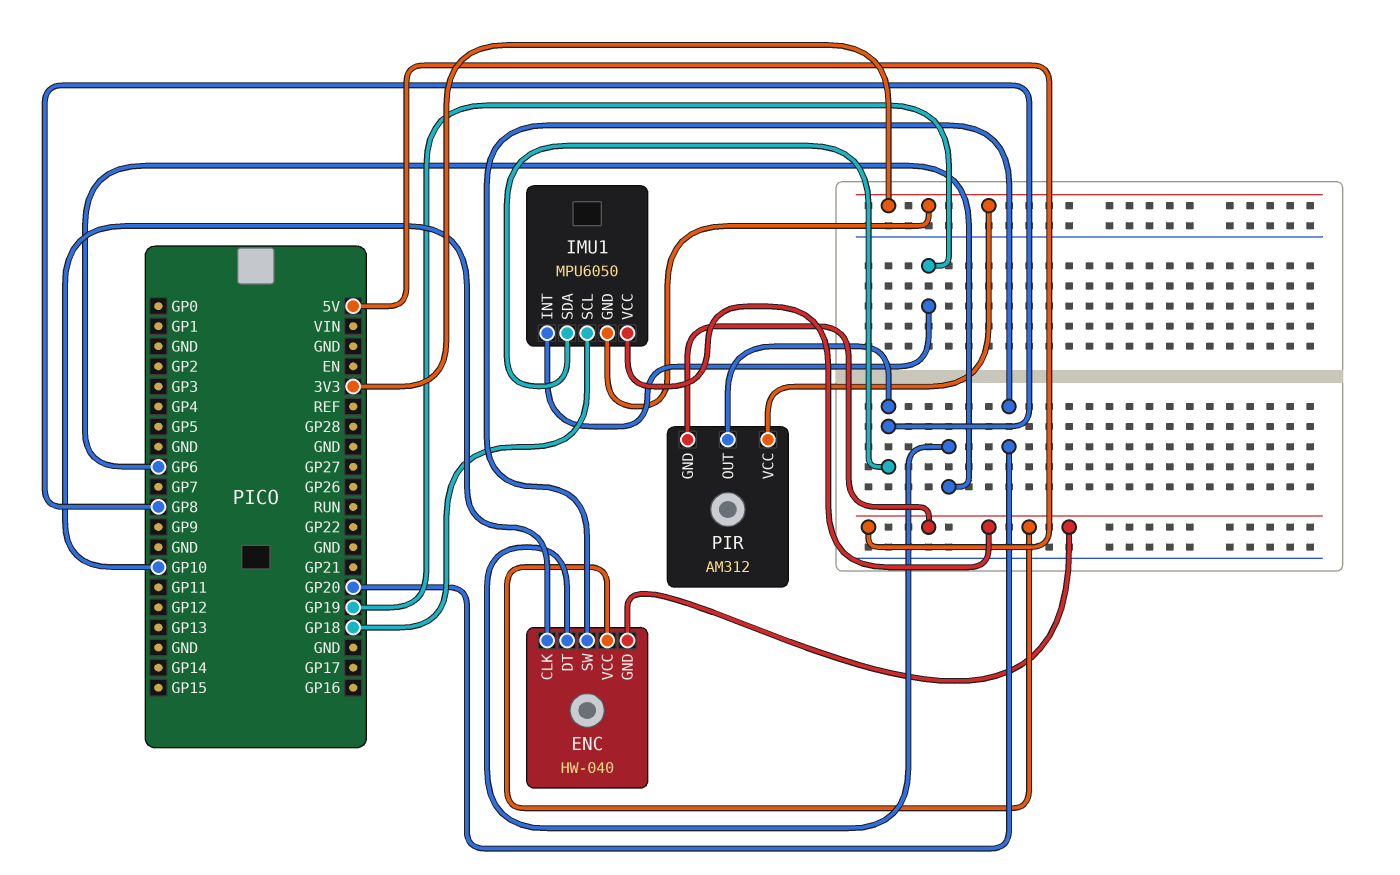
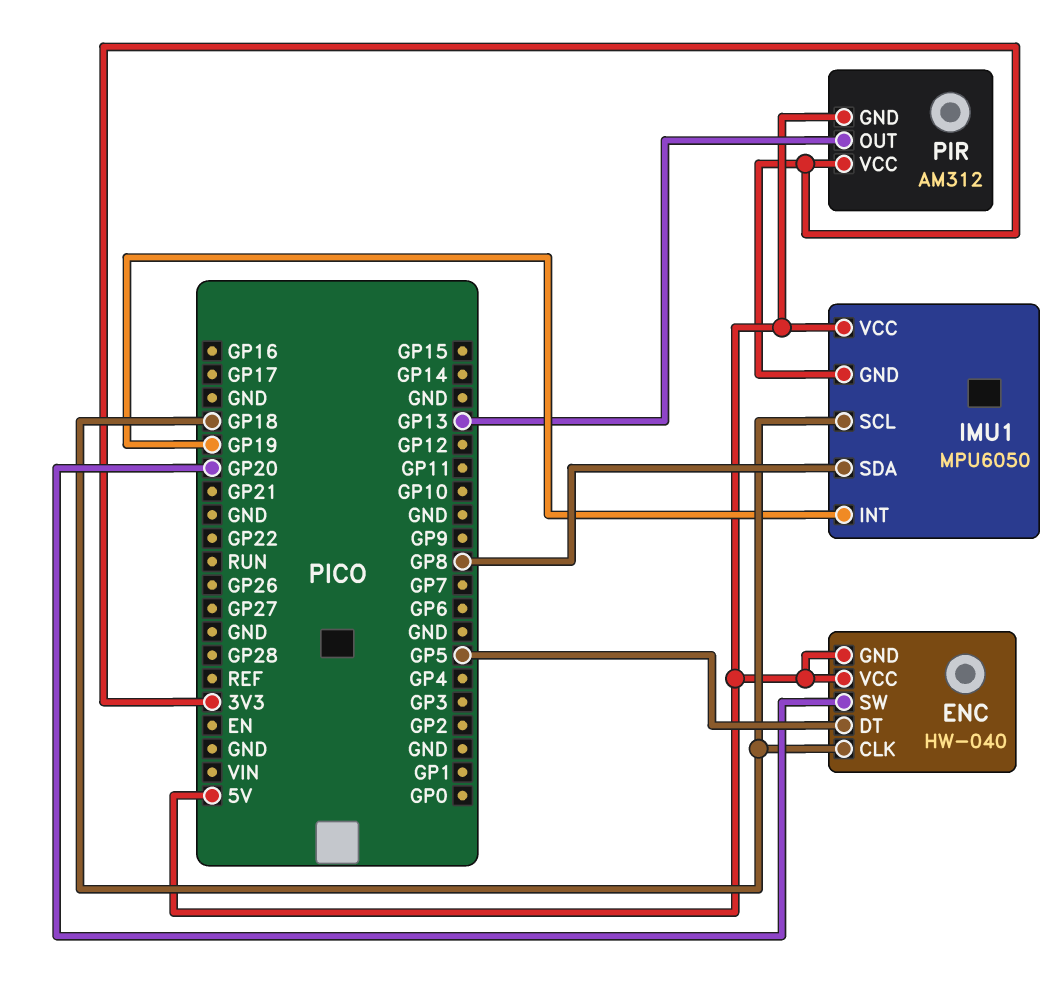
ENC pin CLK: GP10 -> GP18
ENC pin DT: GP6 -> GP5
PIR pin OUT: GP8 -> GP13

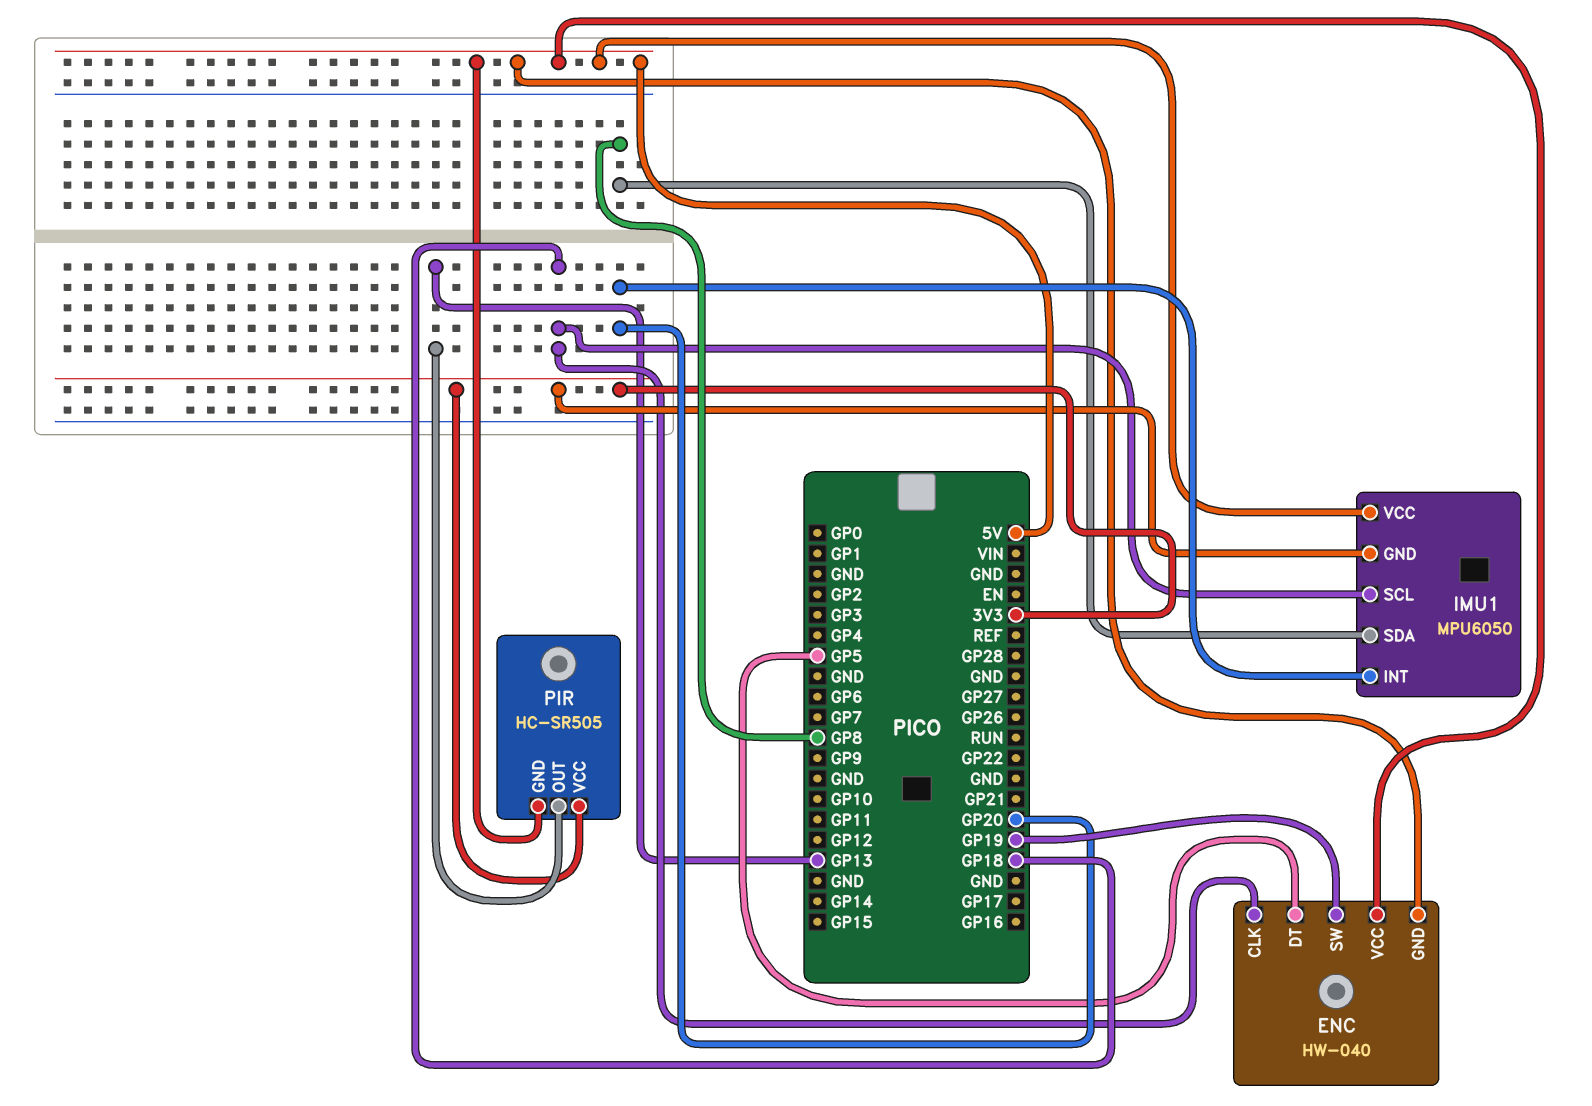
ENC pin SW: GP20 -> GP19
IMU1 pin INT: GP19 -> GP20
PIR: AM312 -> HC-SR505

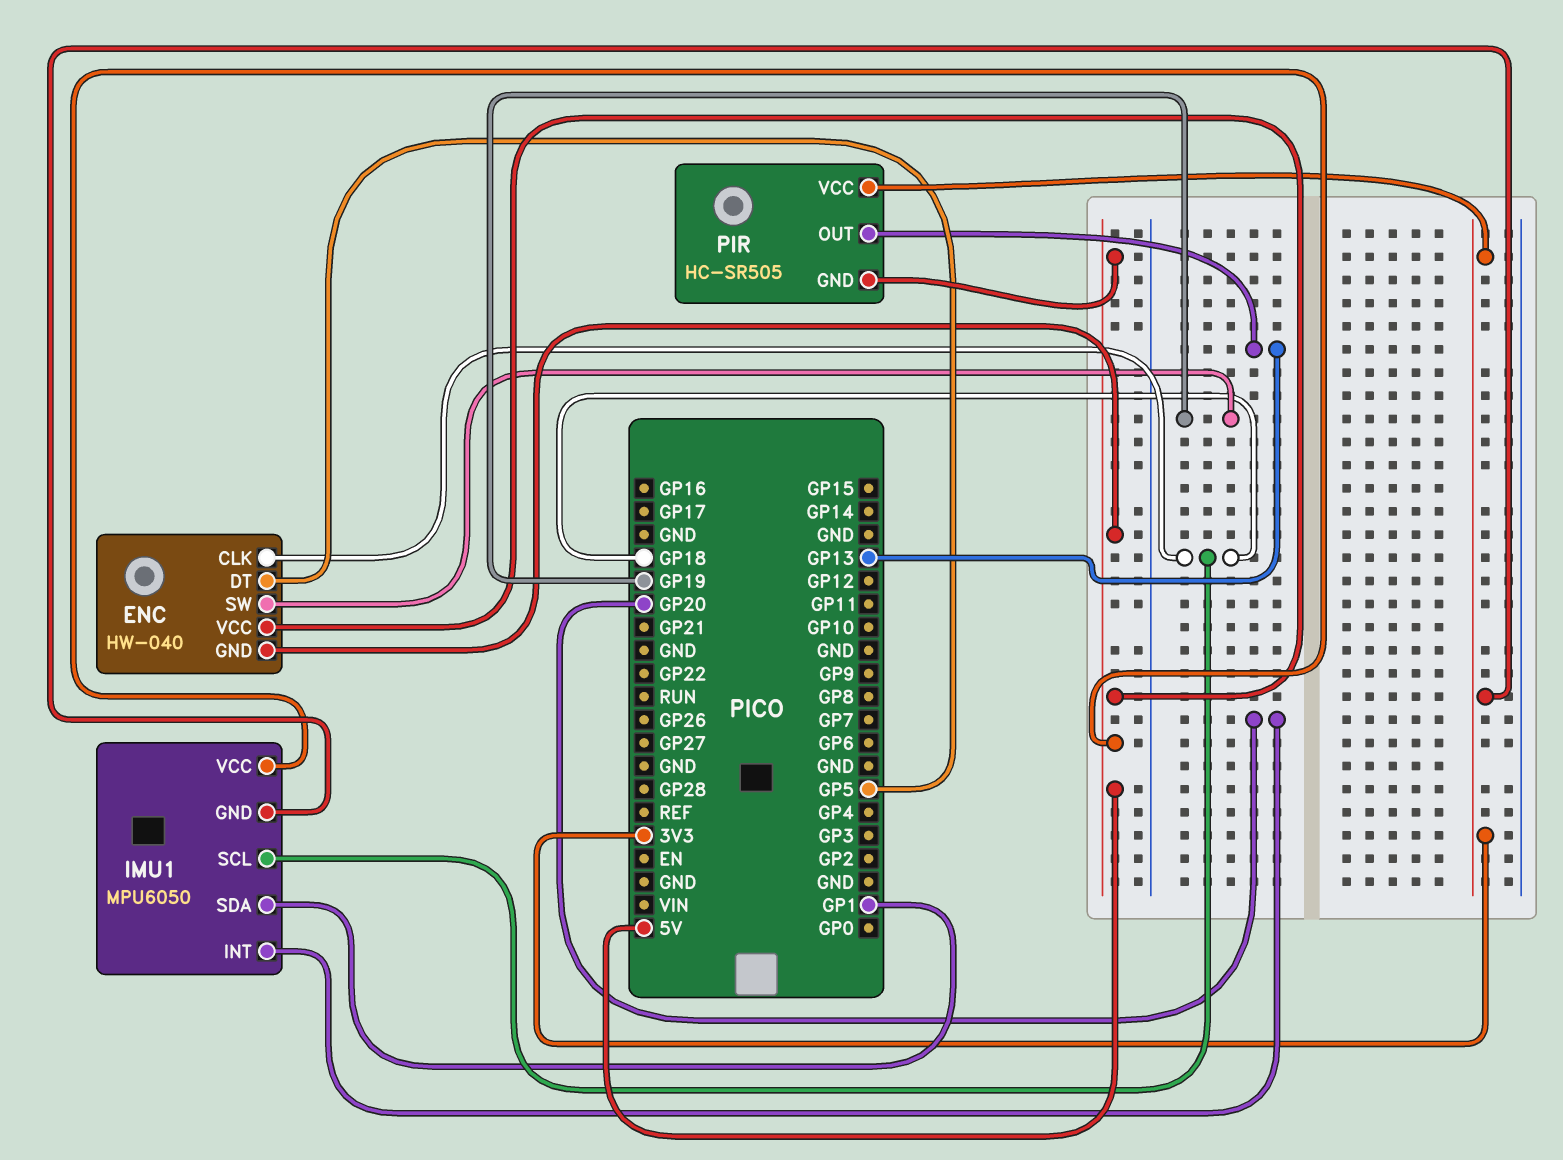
IMU1 pin SDA: GP8 -> GP1

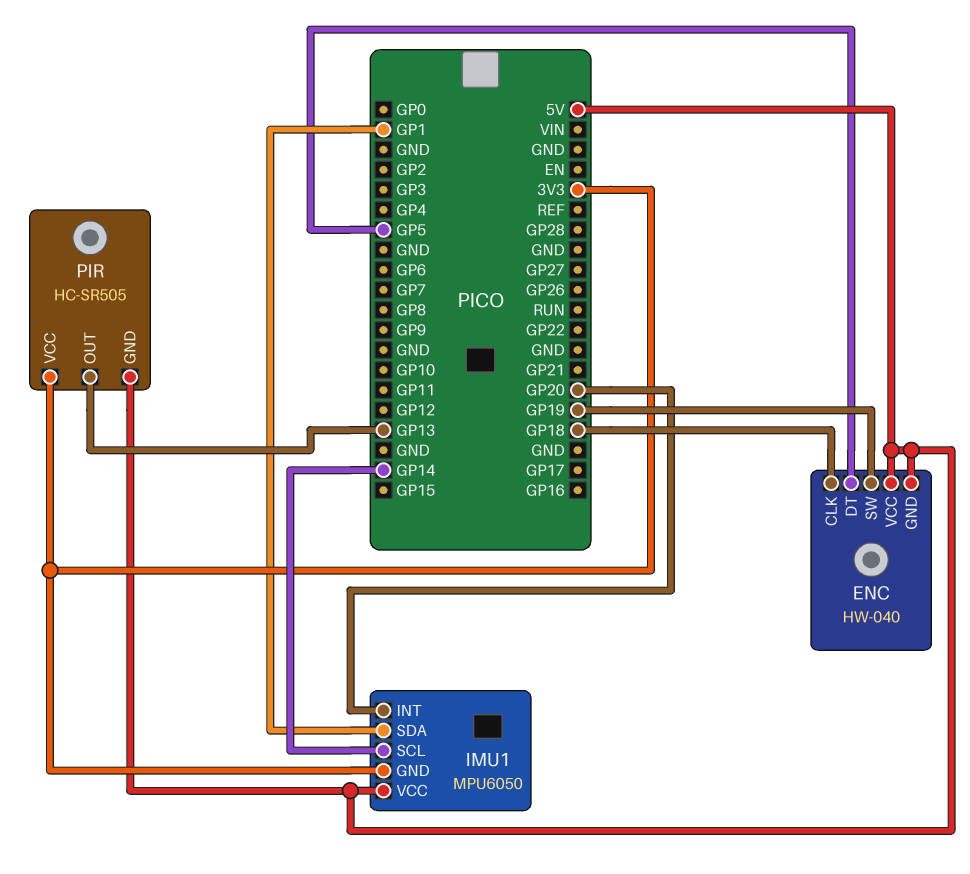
IMU1 pin SCL: GP18 -> GP14

